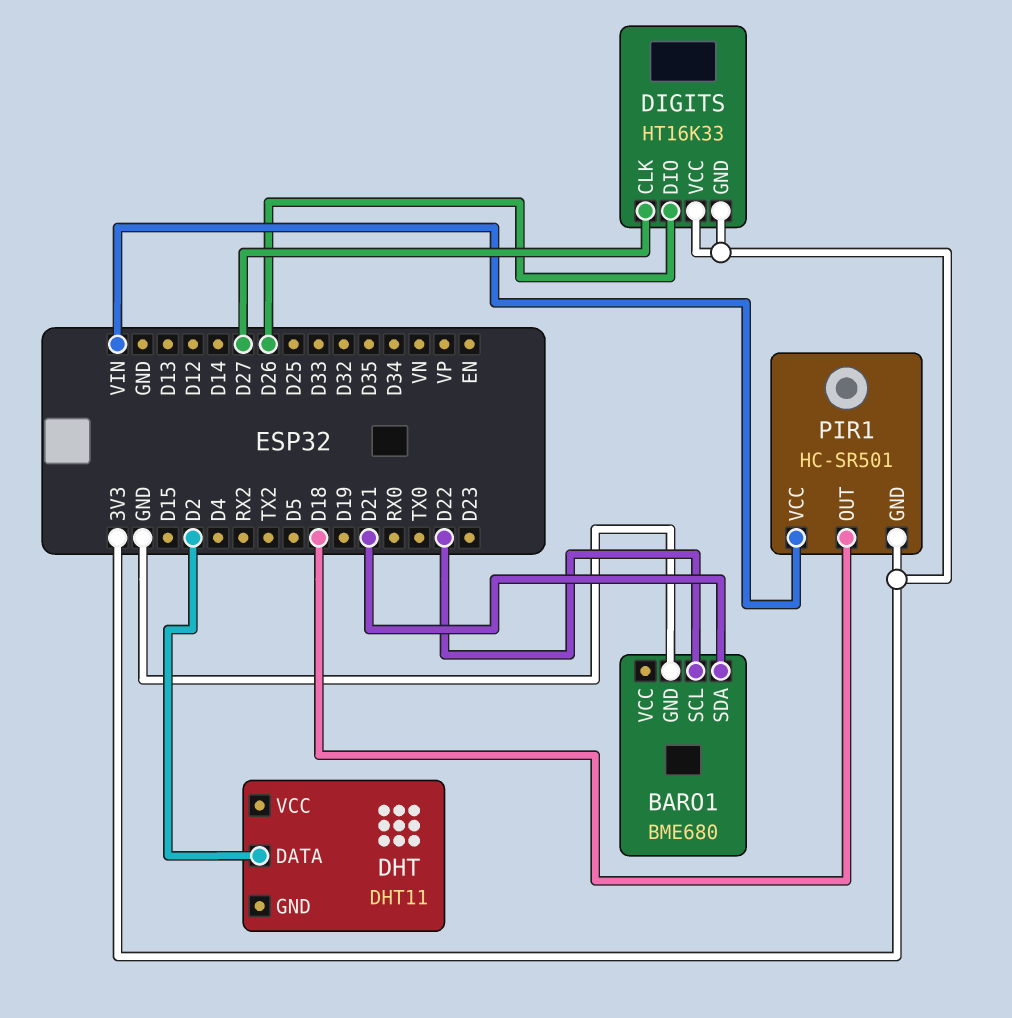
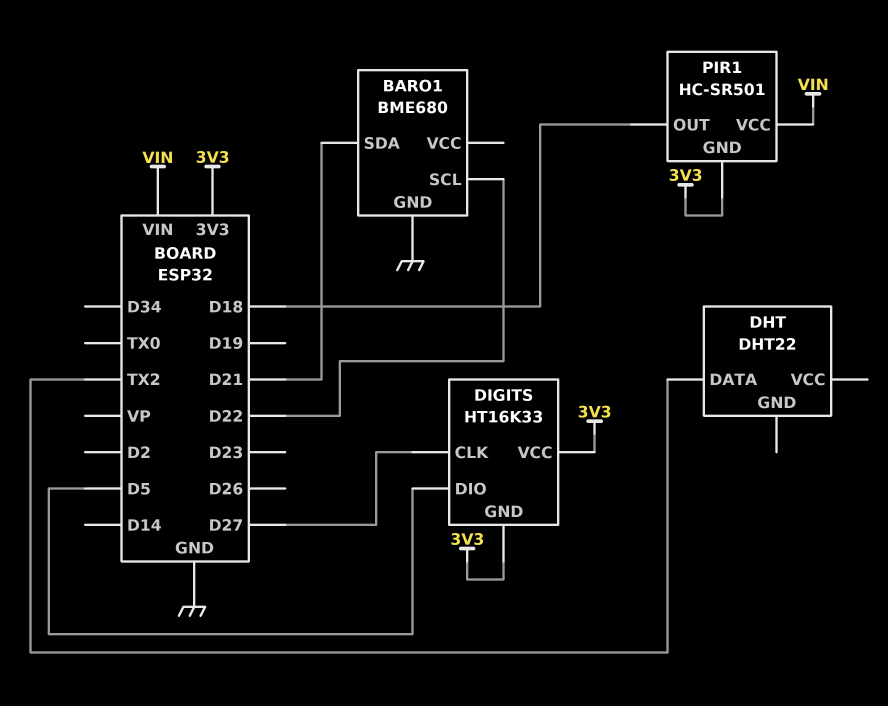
DHT: DHT11 -> DHT22
DHT pin DATA: D2 -> TX2
DIGITS pin DIO: D26 -> D5

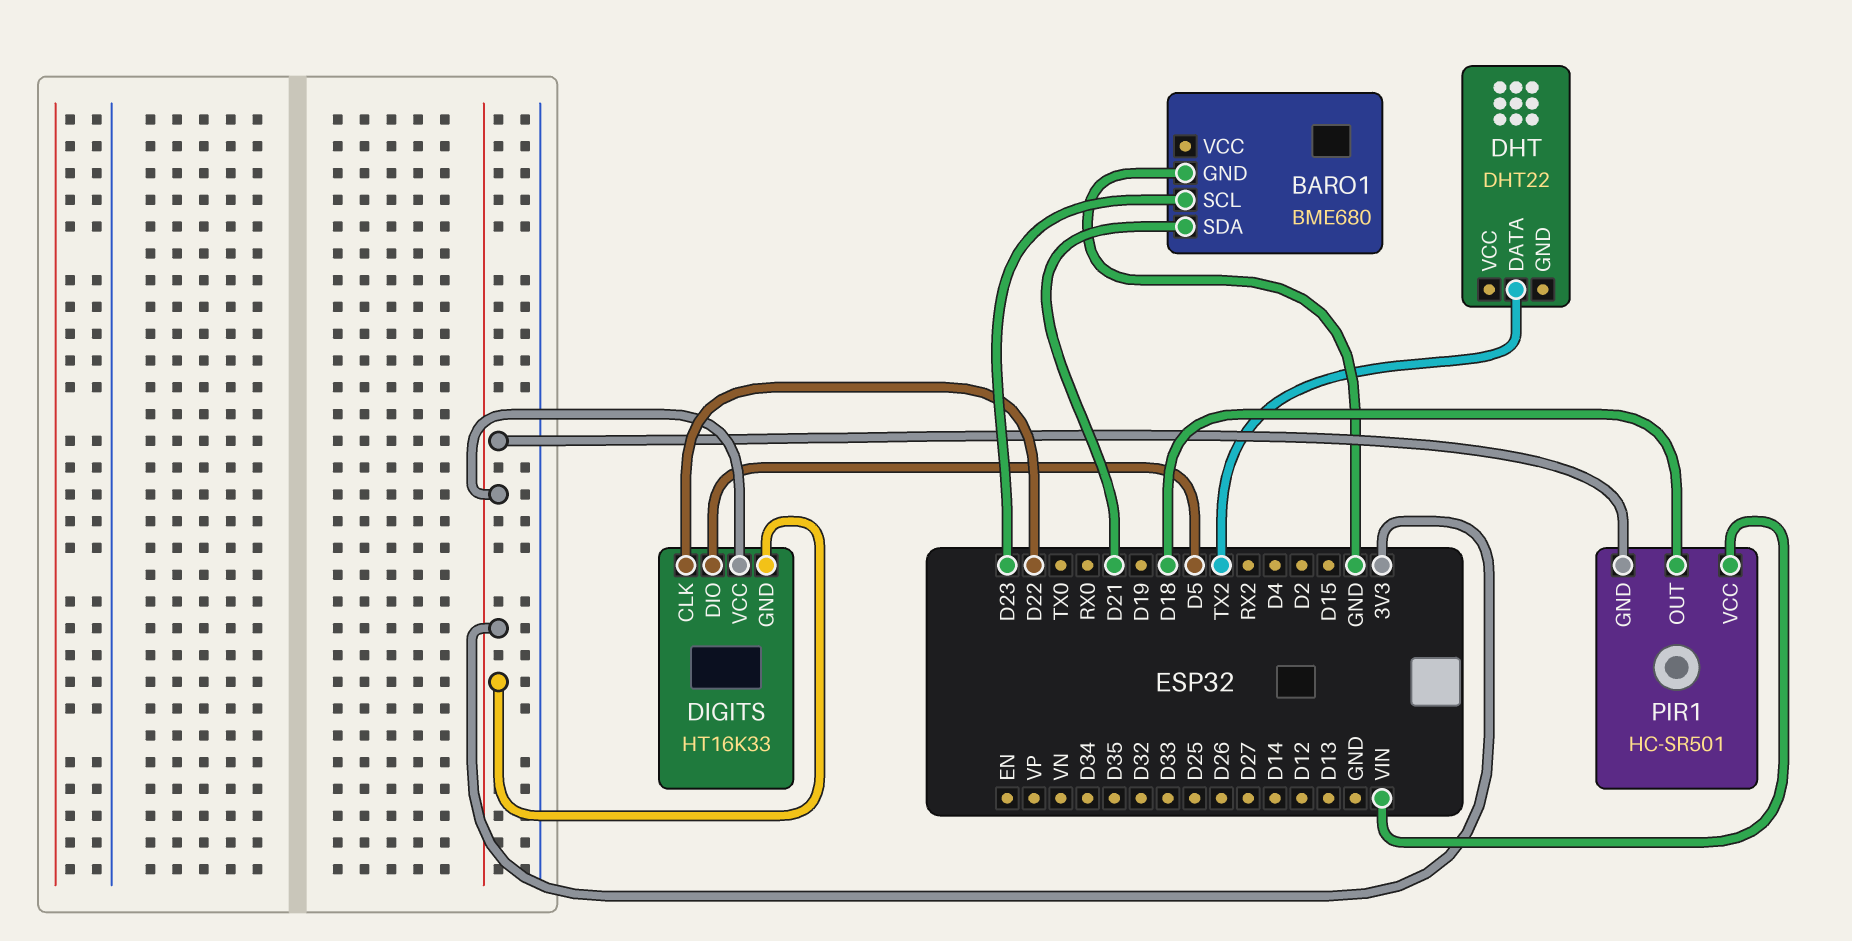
BARO1 pin SCL: D22 -> D23
DIGITS pin CLK: D27 -> D22

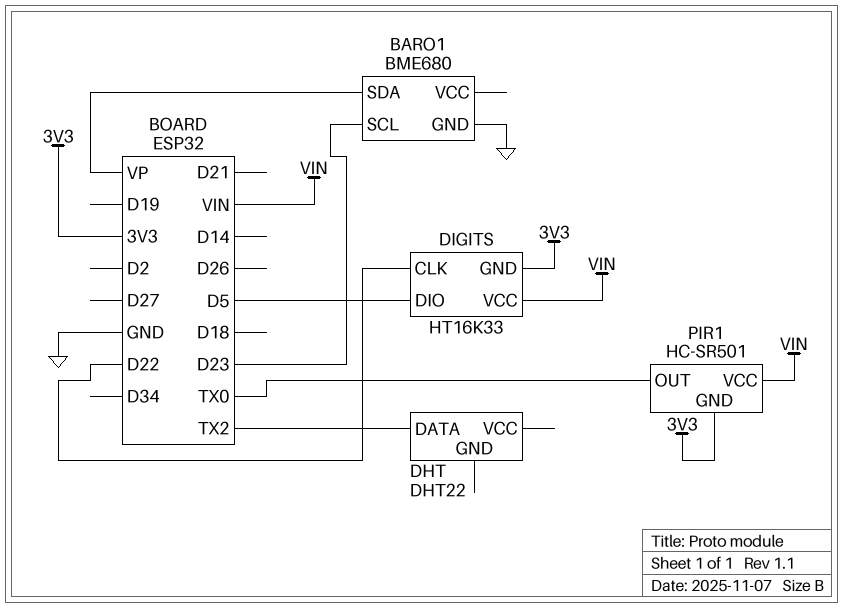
BARO1 pin SDA: D21 -> VP
DIGITS pin VCC: 3V3 -> VIN
PIR1 pin OUT: D18 -> TX0

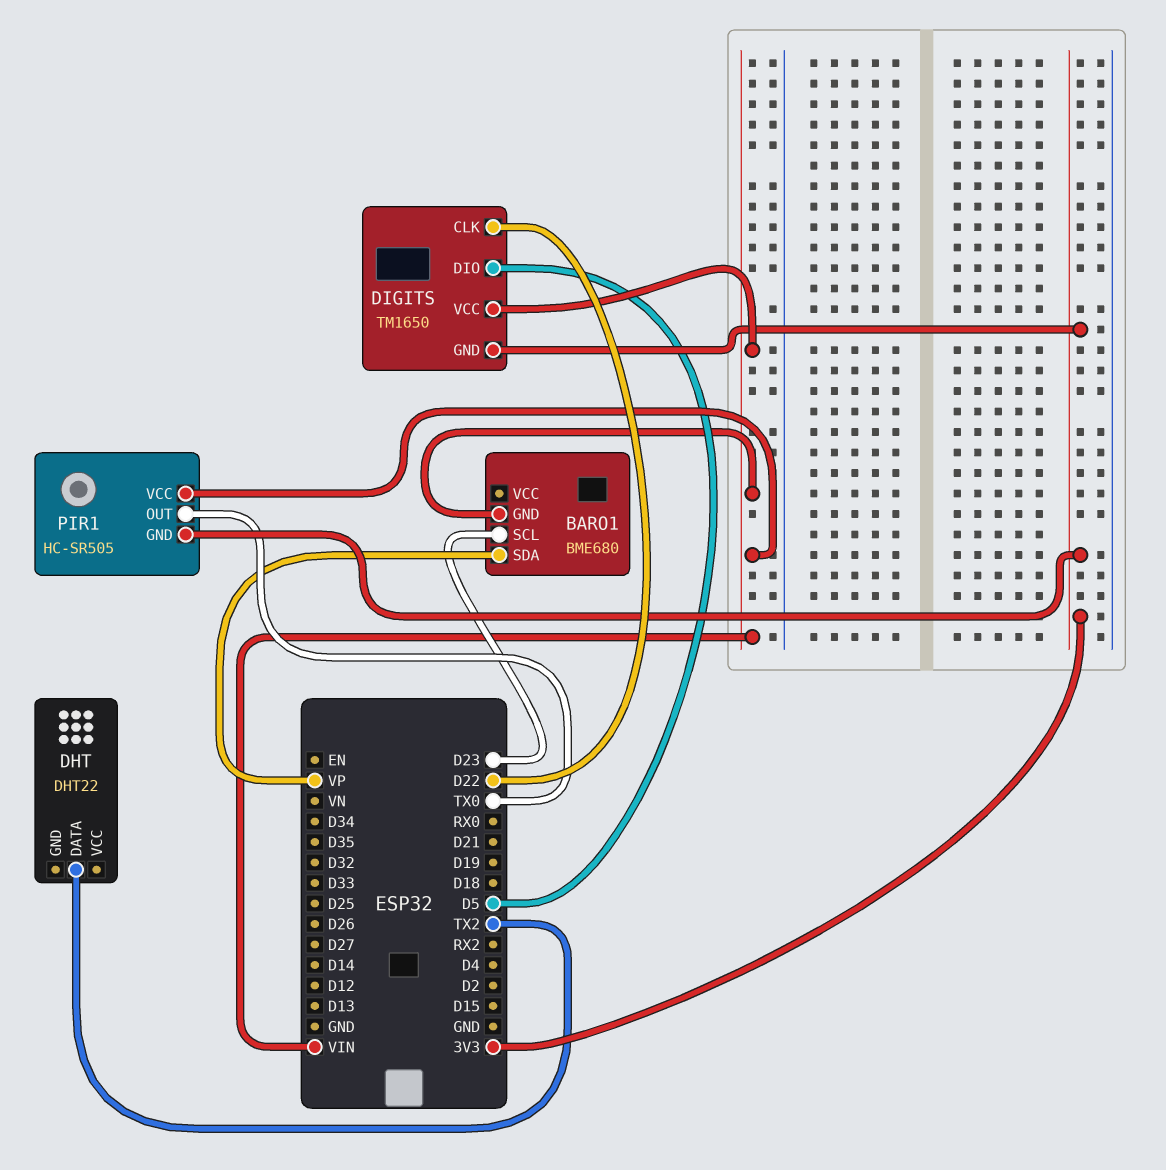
BARO1 pin GND: GND -> VIN
DIGITS: HT16K33 -> TM1650
PIR1: HC-SR501 -> HC-SR505

